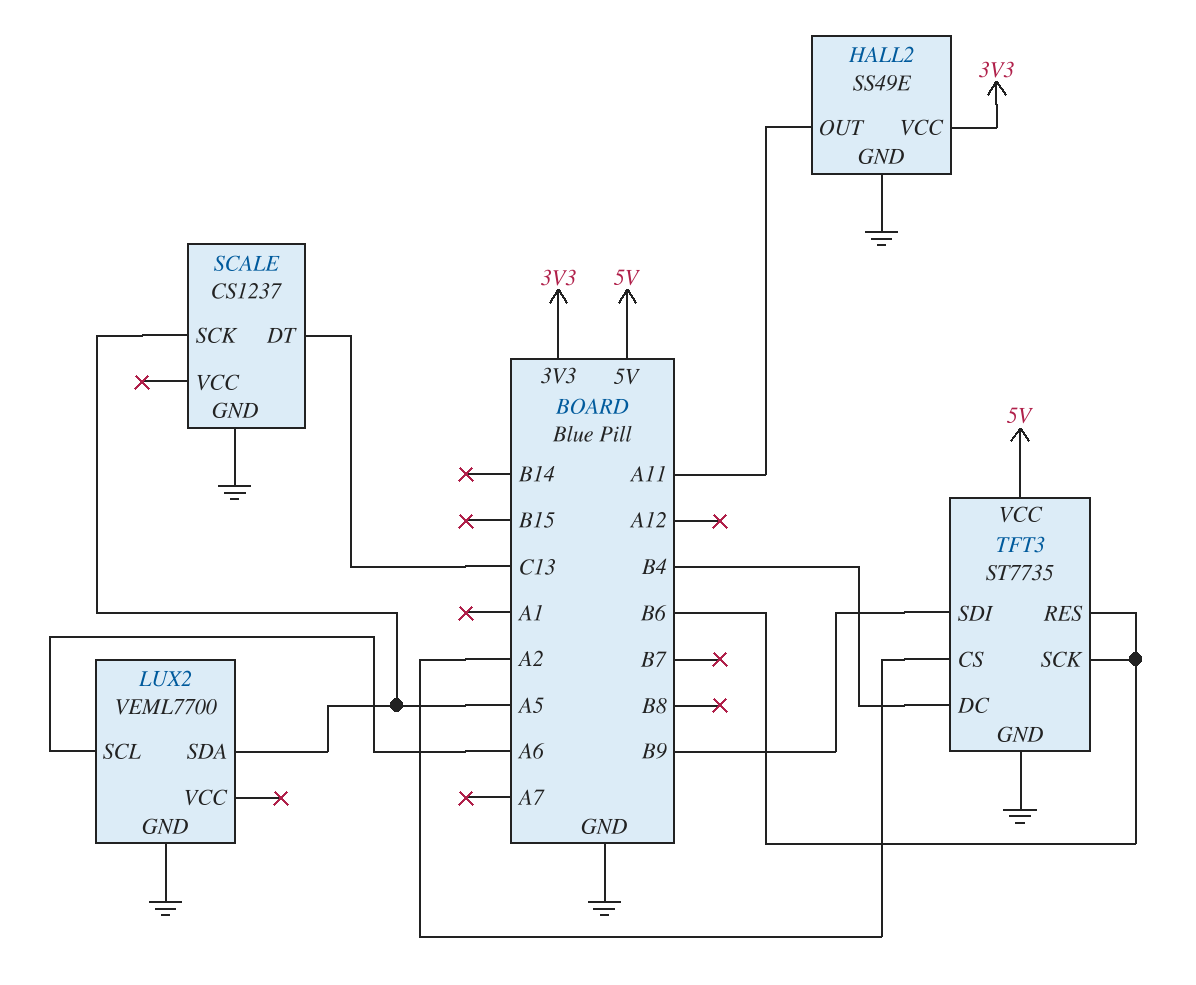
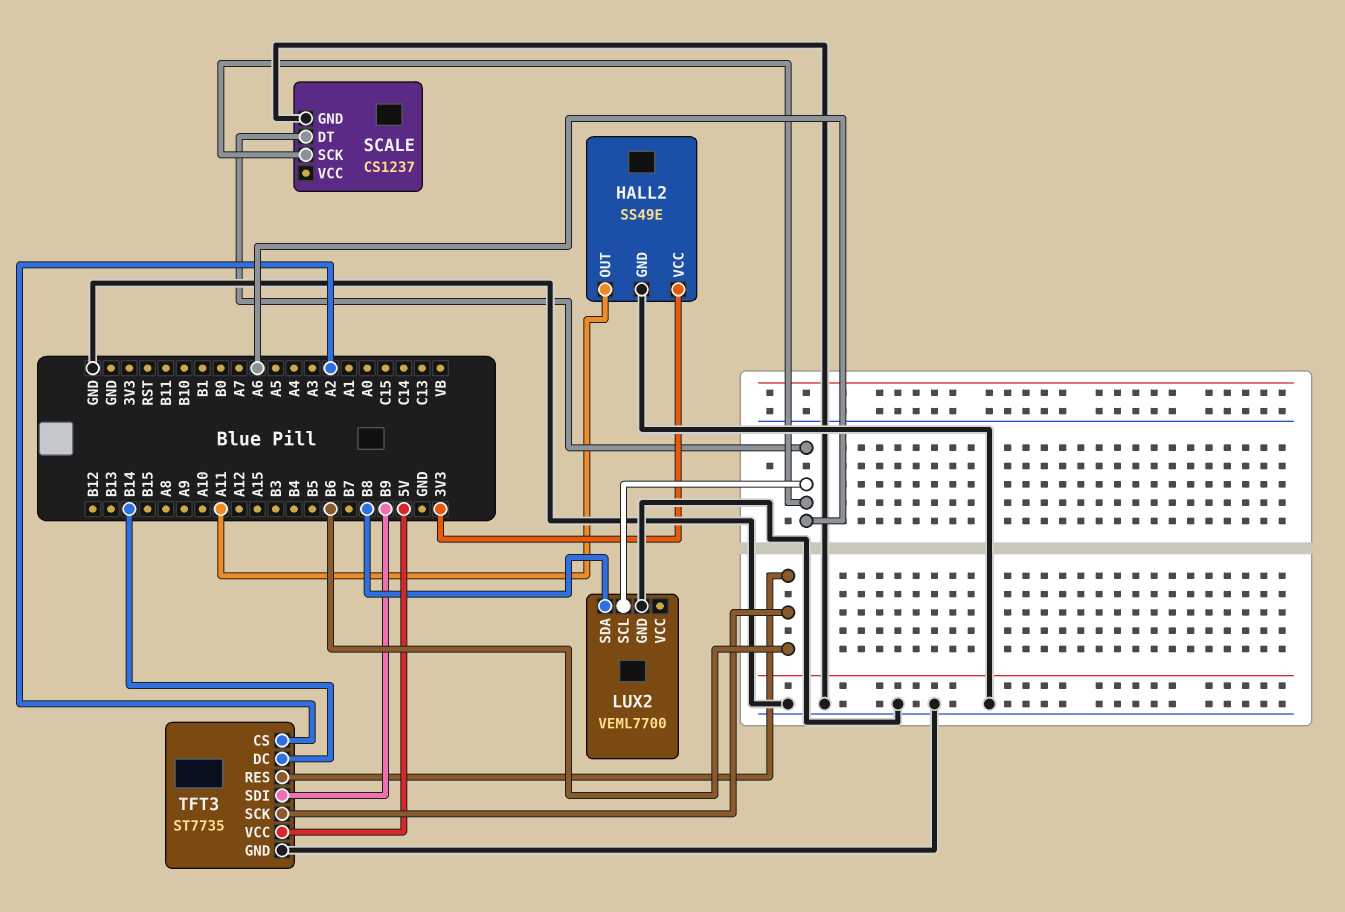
LUX2 pin SDA: A5 -> B8
SCALE pin DT: C13 -> A6
SCALE pin SCK: A5 -> A6
TFT3 pin DC: B4 -> B14

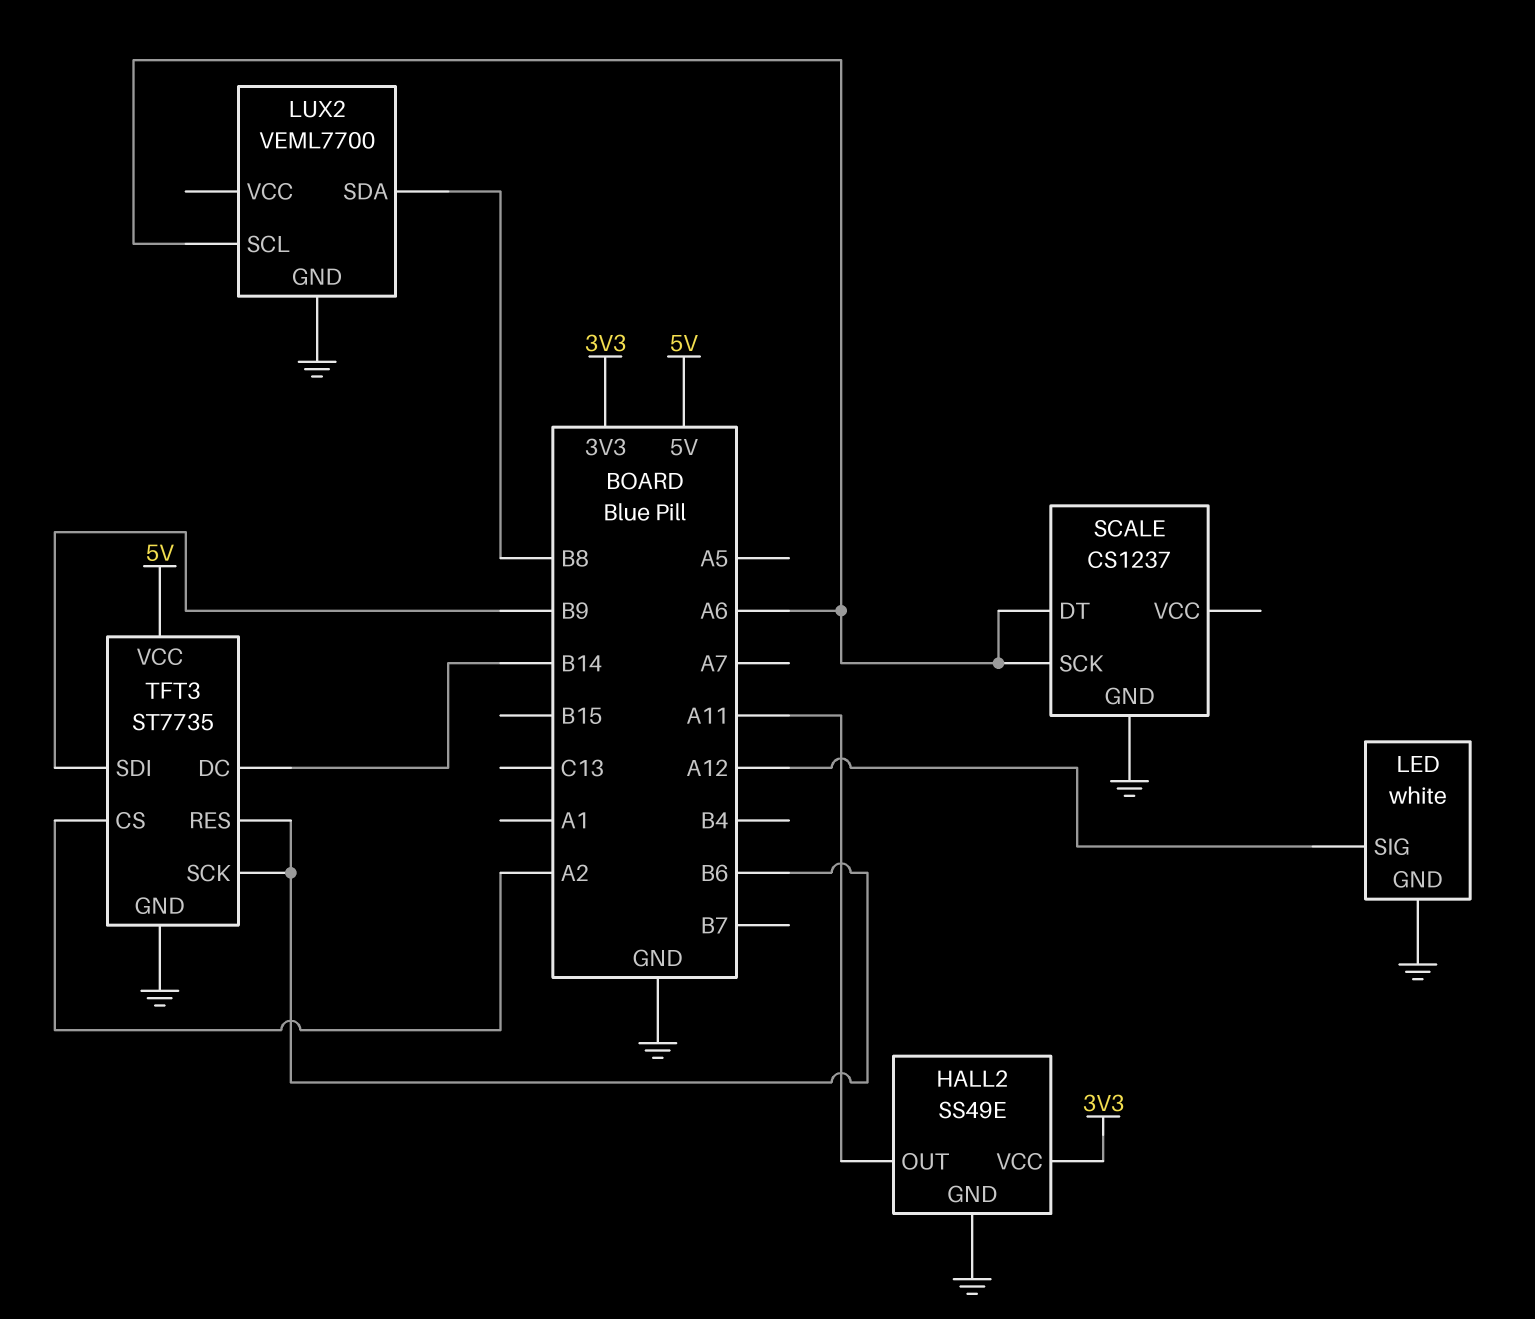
LED: none -> white
LED pin GND: none -> GND
LED pin SIG: none -> A12

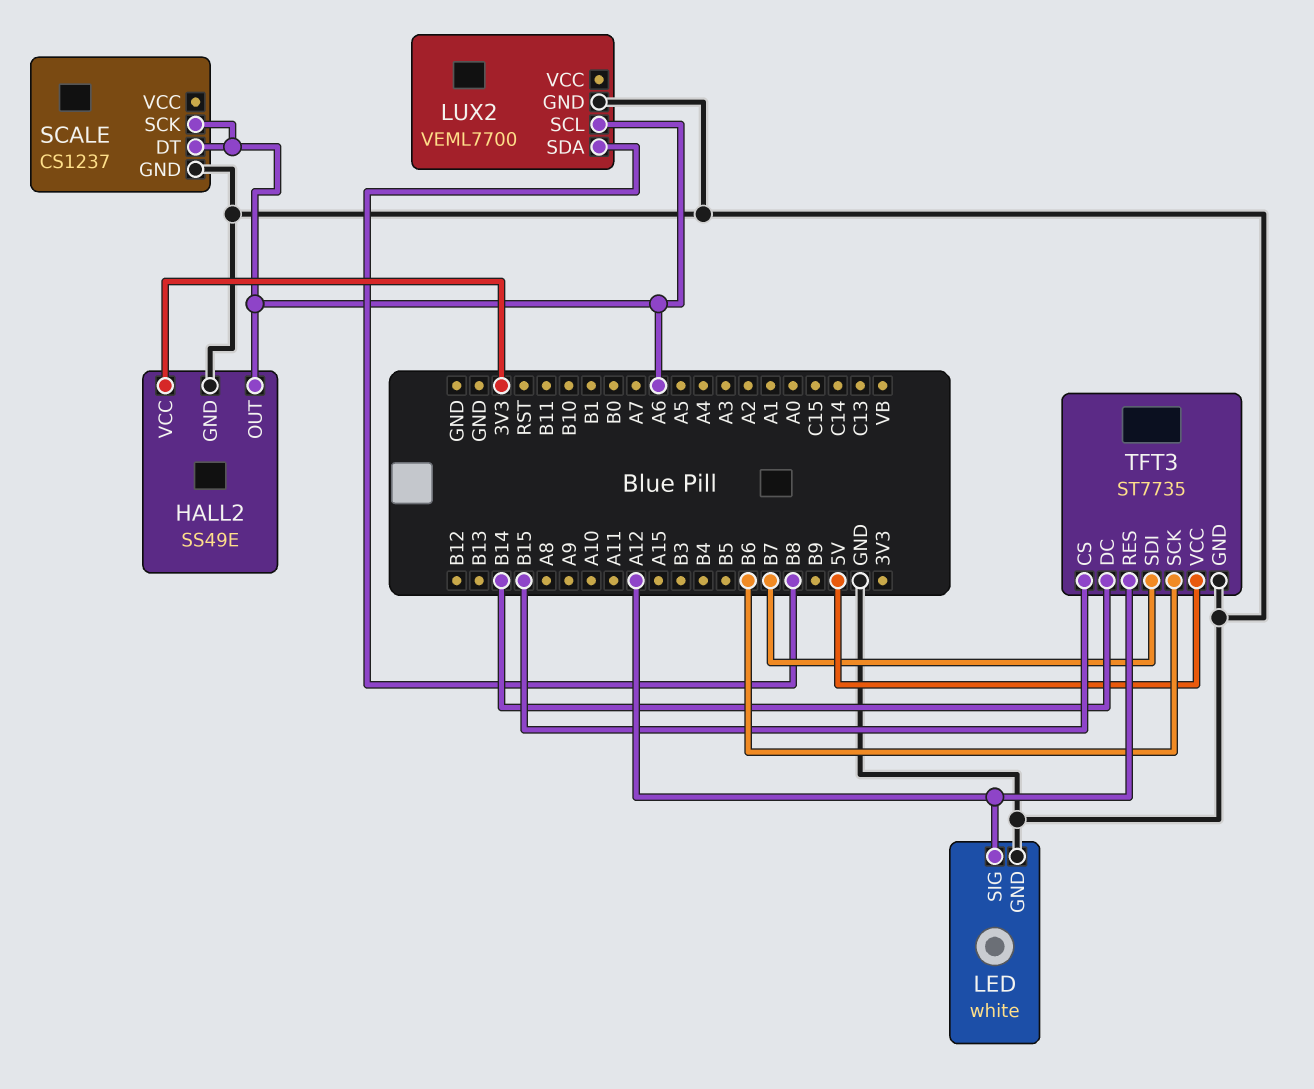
HALL2 pin OUT: A11 -> A6
TFT3 pin CS: A2 -> B15
TFT3 pin RES: B6 -> A12
TFT3 pin SDI: B9 -> B7

